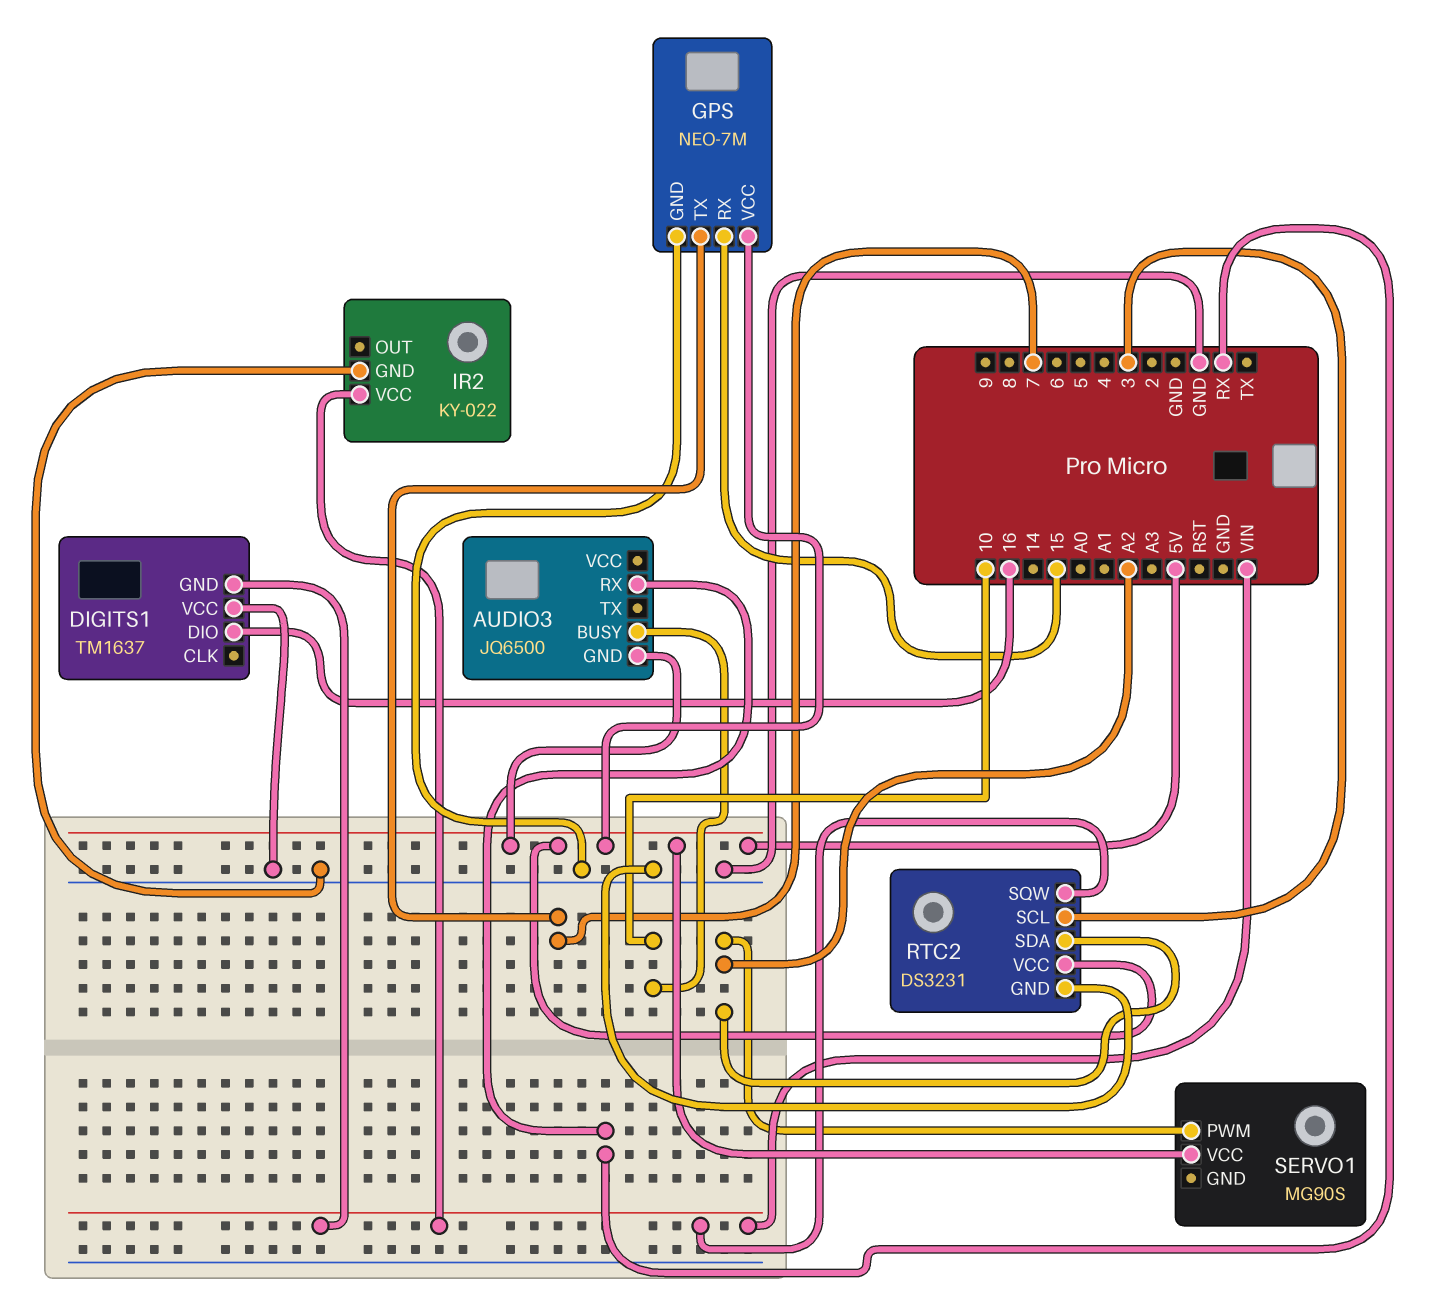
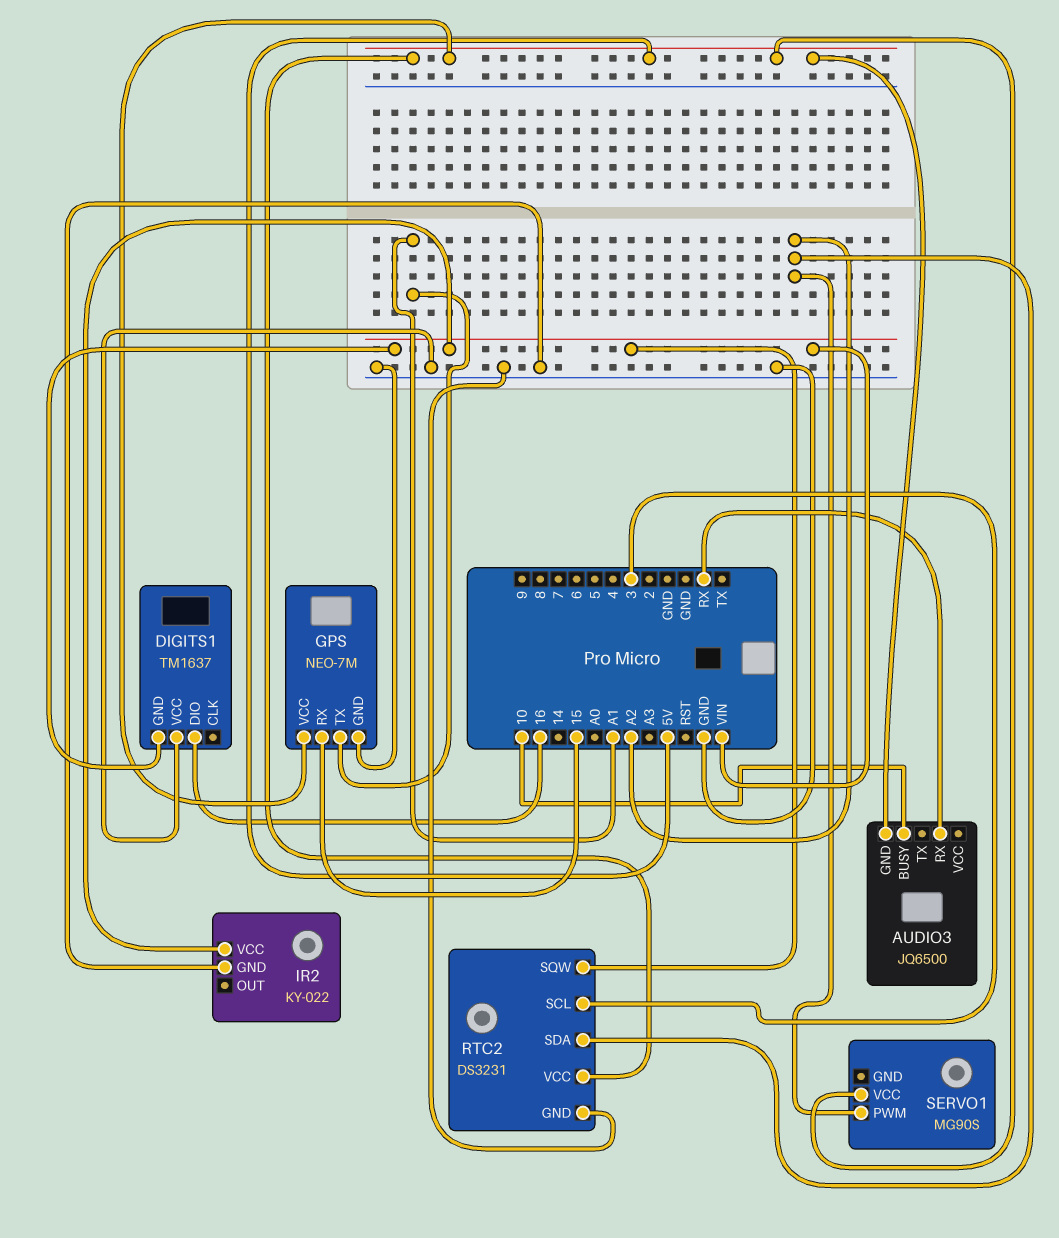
GPS pin TX: 7 -> A1

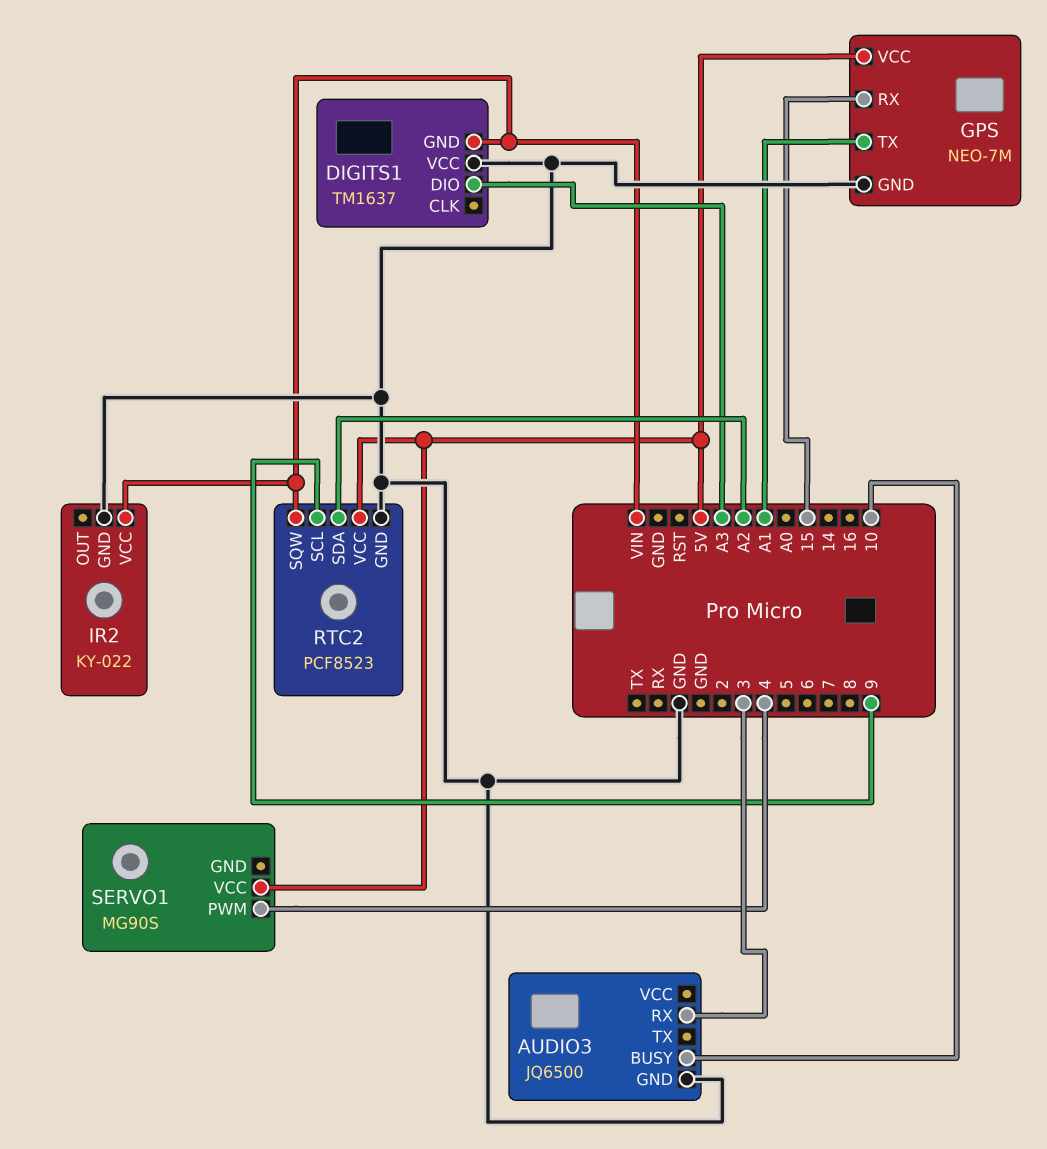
AUDIO3 pin GND: 5V -> GND
AUDIO3 pin RX: RX -> 3
DIGITS1 pin DIO: 16 -> A3
RTC2: DS3231 -> PCF8523
RTC2 pin SCL: 3 -> 9
SERVO1 pin PWM: A2 -> 4

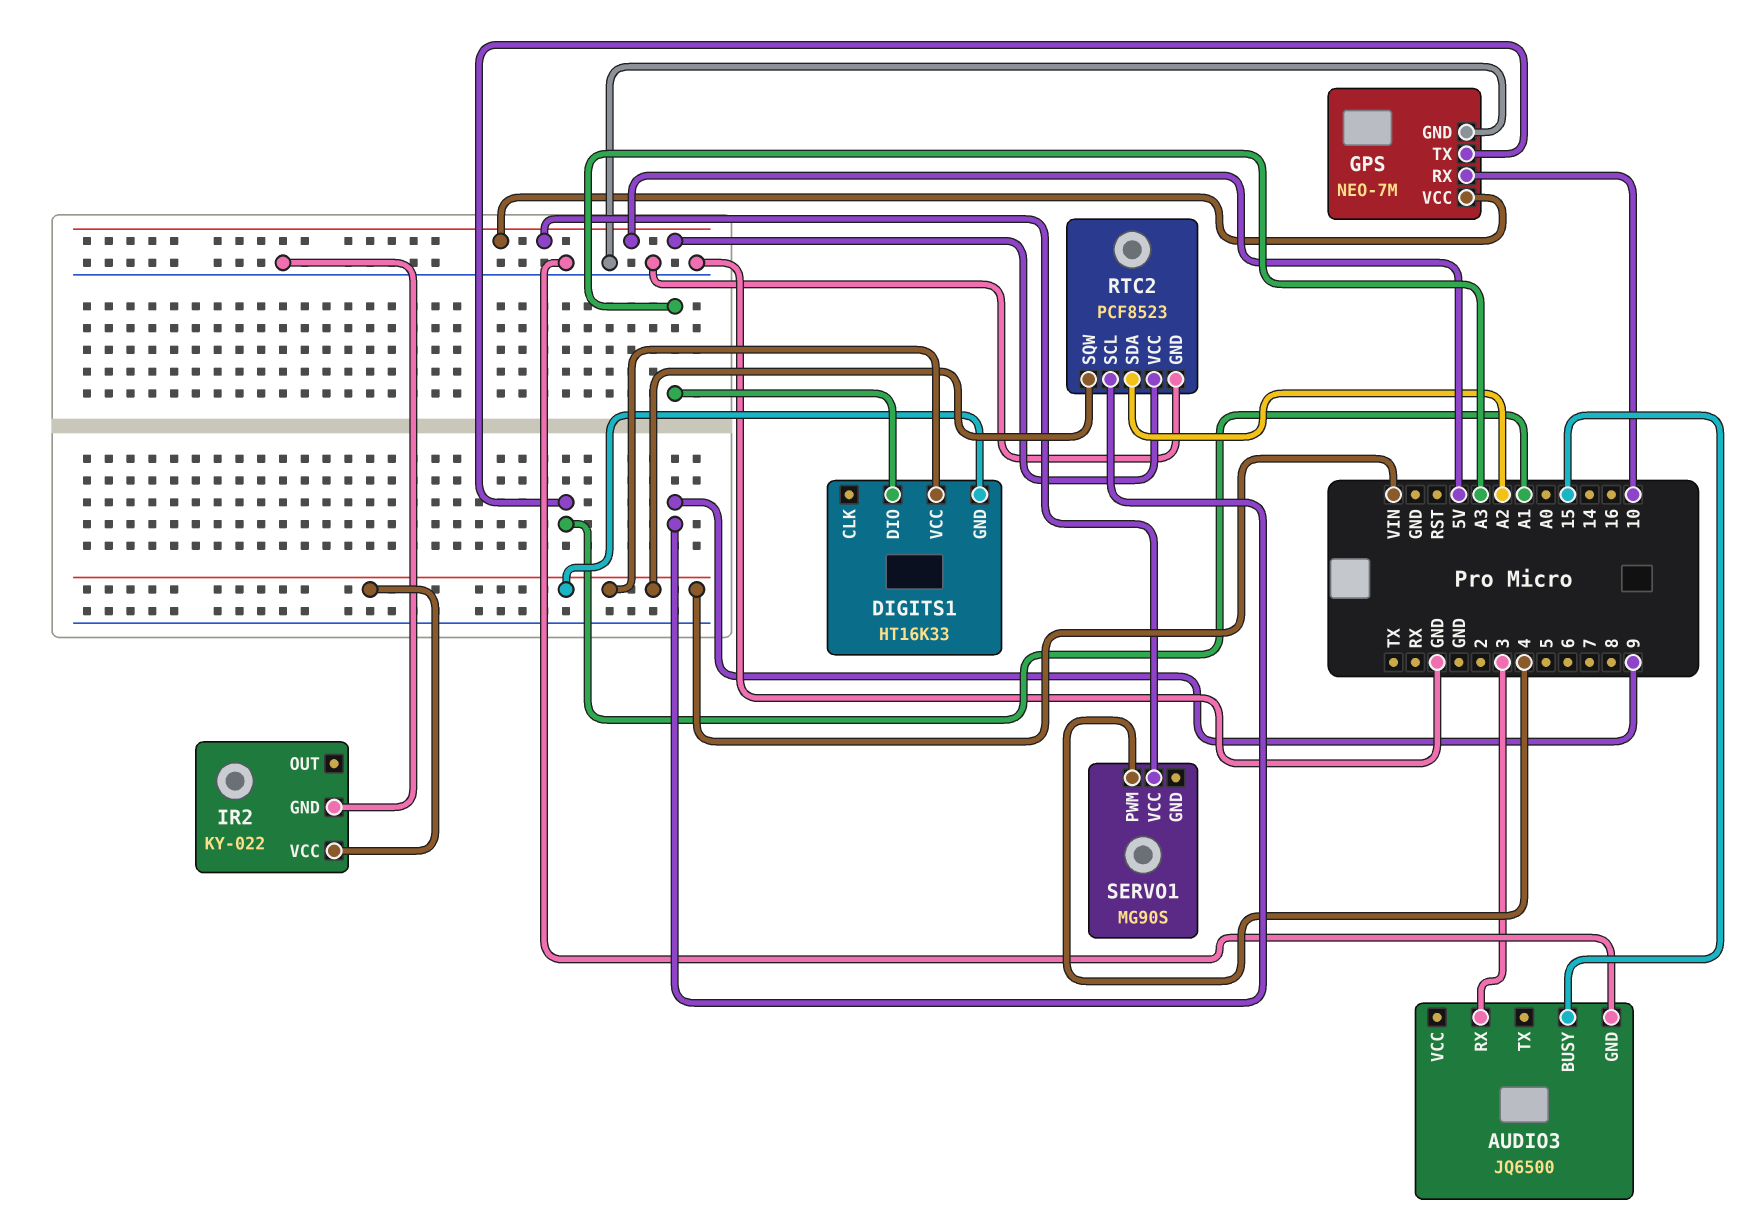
AUDIO3 pin BUSY: 10 -> 15
DIGITS1: TM1637 -> HT16K33
DIGITS1 pin VCC: GND -> VIN
GPS pin RX: 15 -> 10

